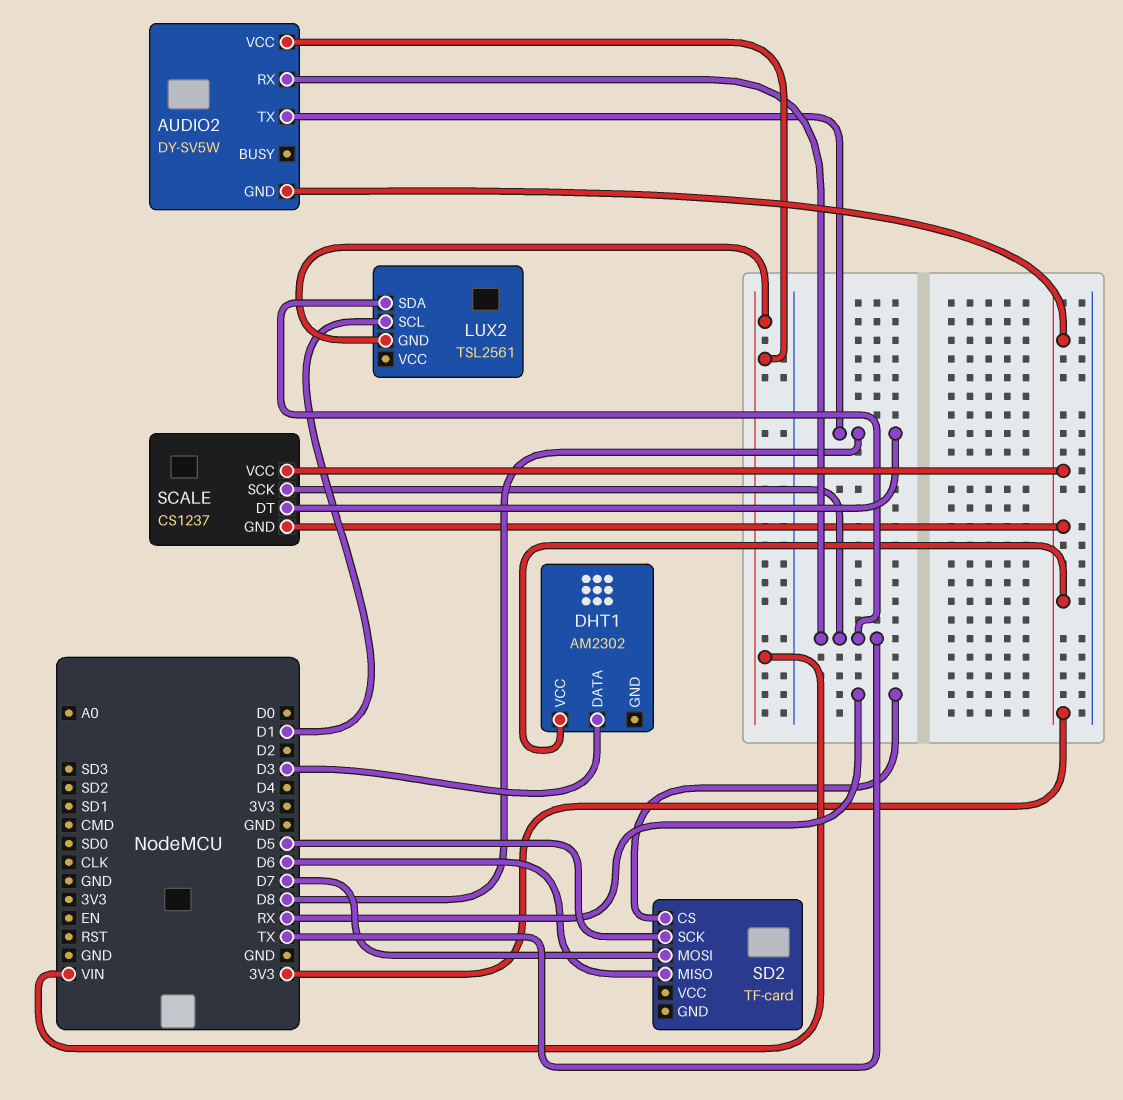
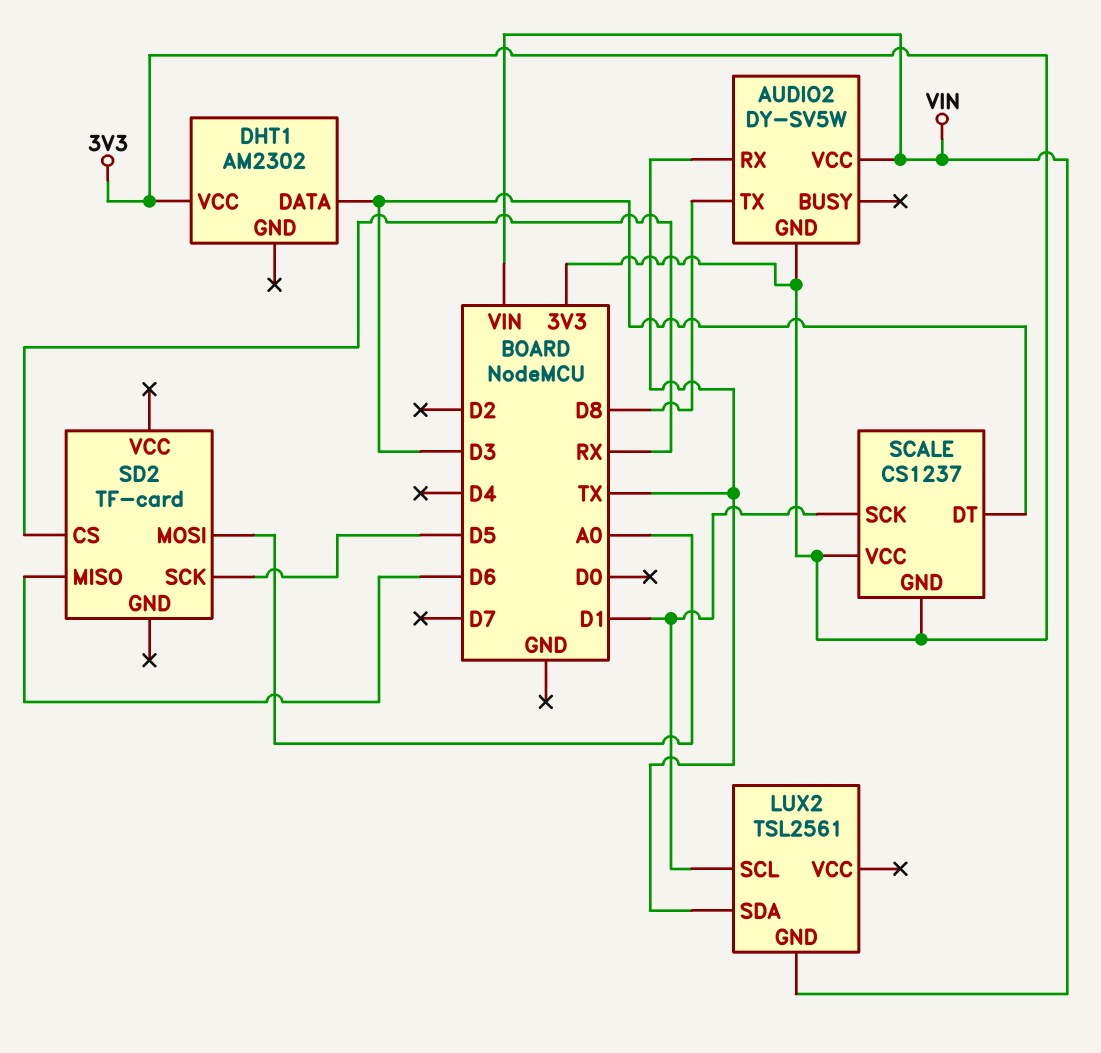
SCALE pin DT: D8 -> D3
SCALE pin SCK: TX -> D1
SD2 pin MOSI: D7 -> A0

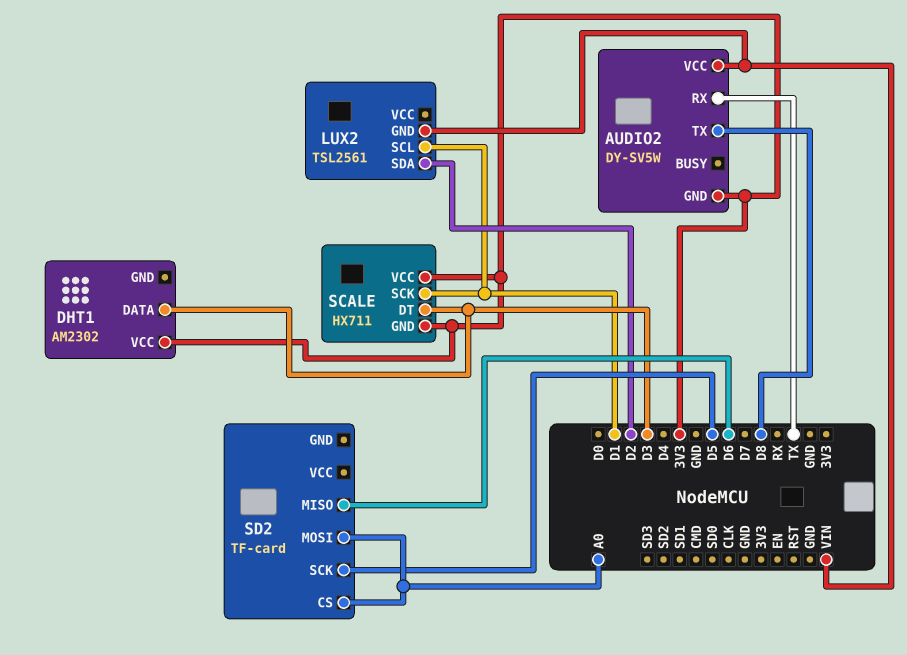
LUX2 pin SDA: TX -> D2
SCALE: CS1237 -> HX711
SD2 pin CS: RX -> A0

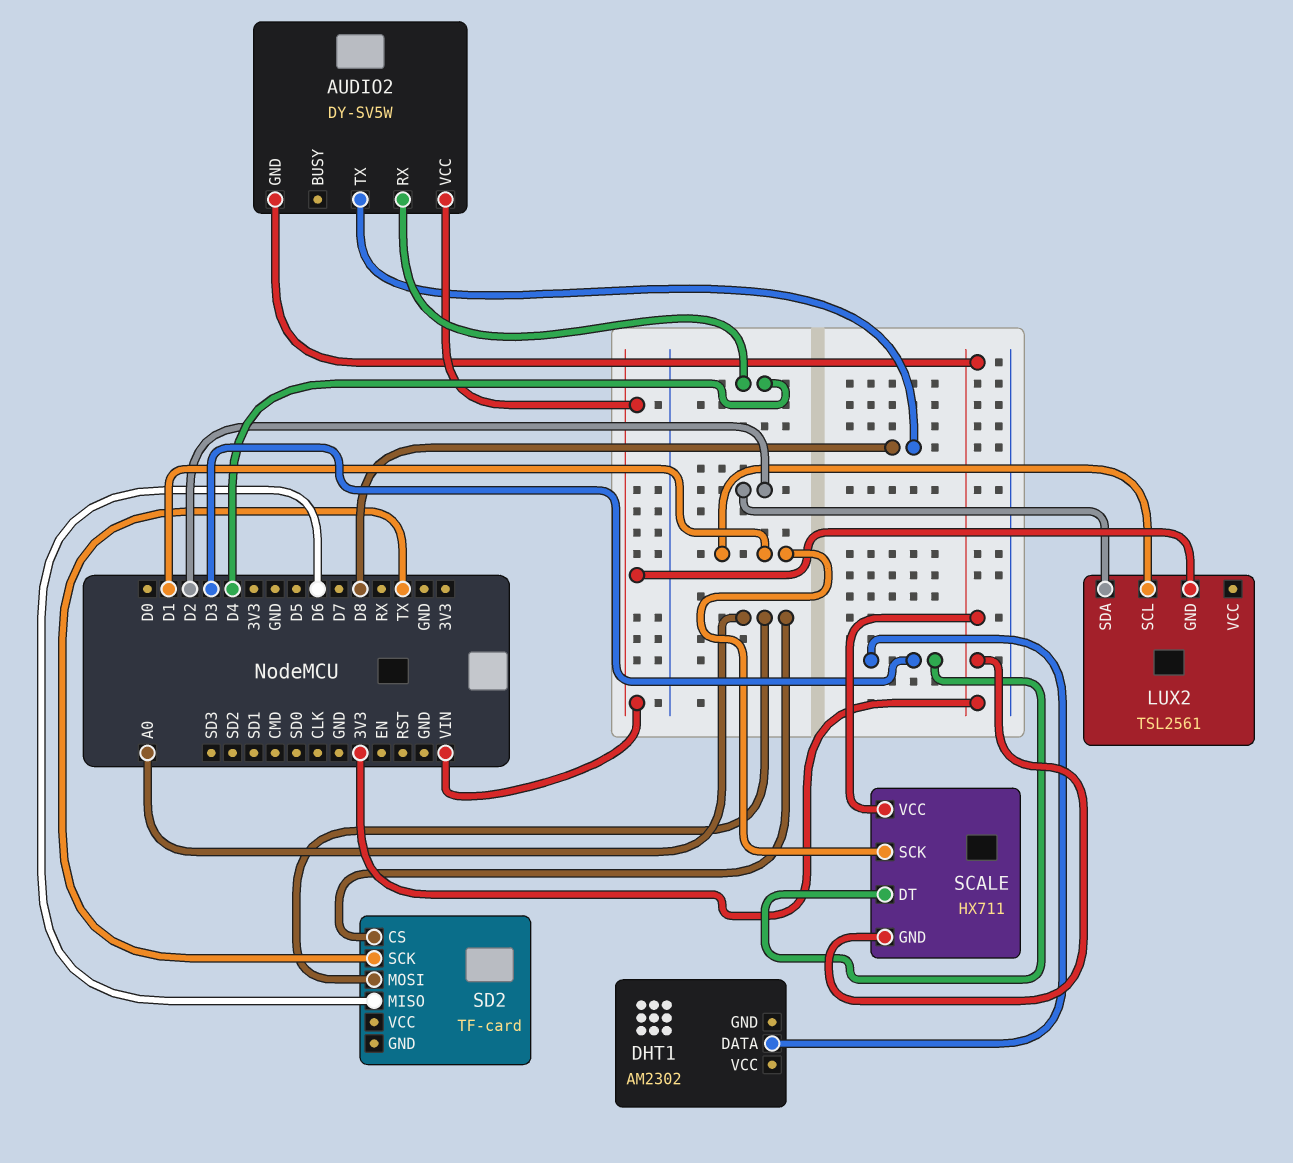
AUDIO2 pin RX: TX -> D4
DHT1 pin VCC: 3V3 -> none
SD2 pin SCK: D5 -> TX

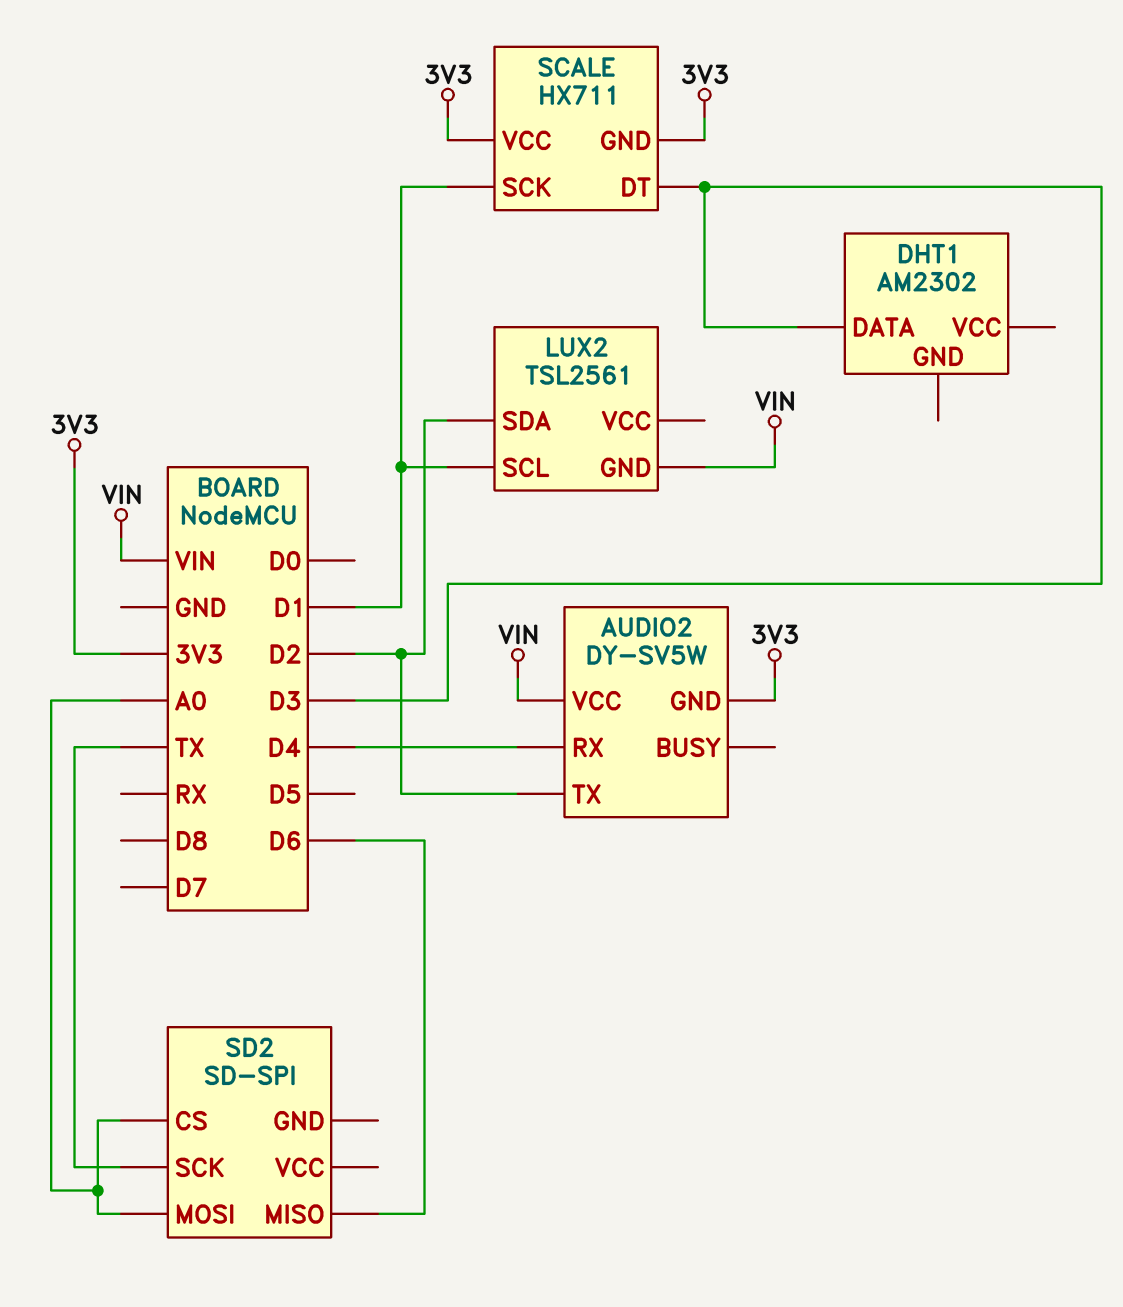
AUDIO2 pin TX: D8 -> D2
SD2: TF-card -> SD-SPI

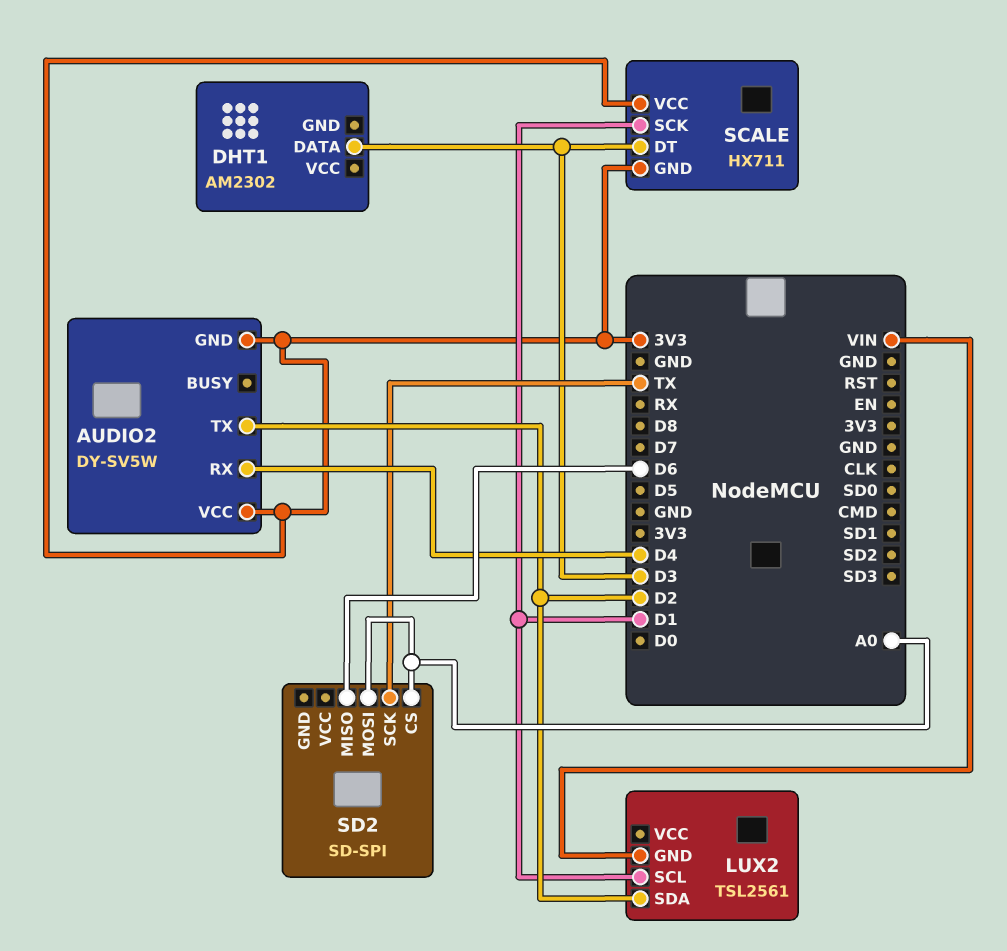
AUDIO2 pin VCC: VIN -> 3V3

